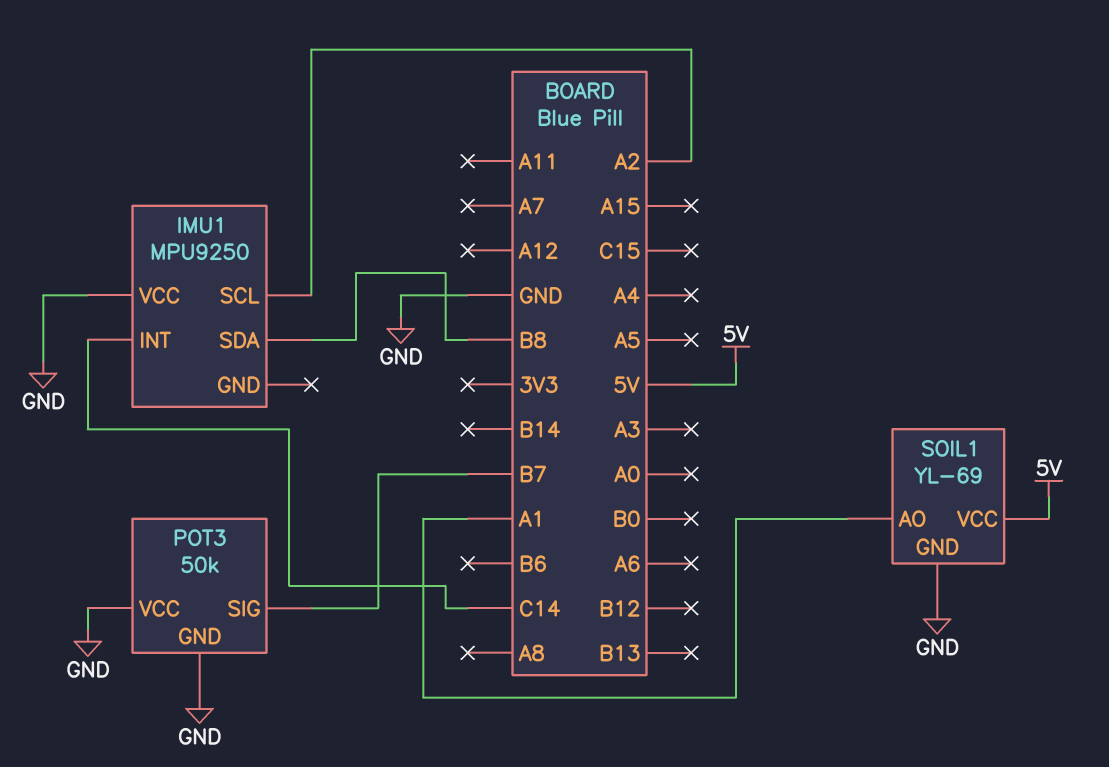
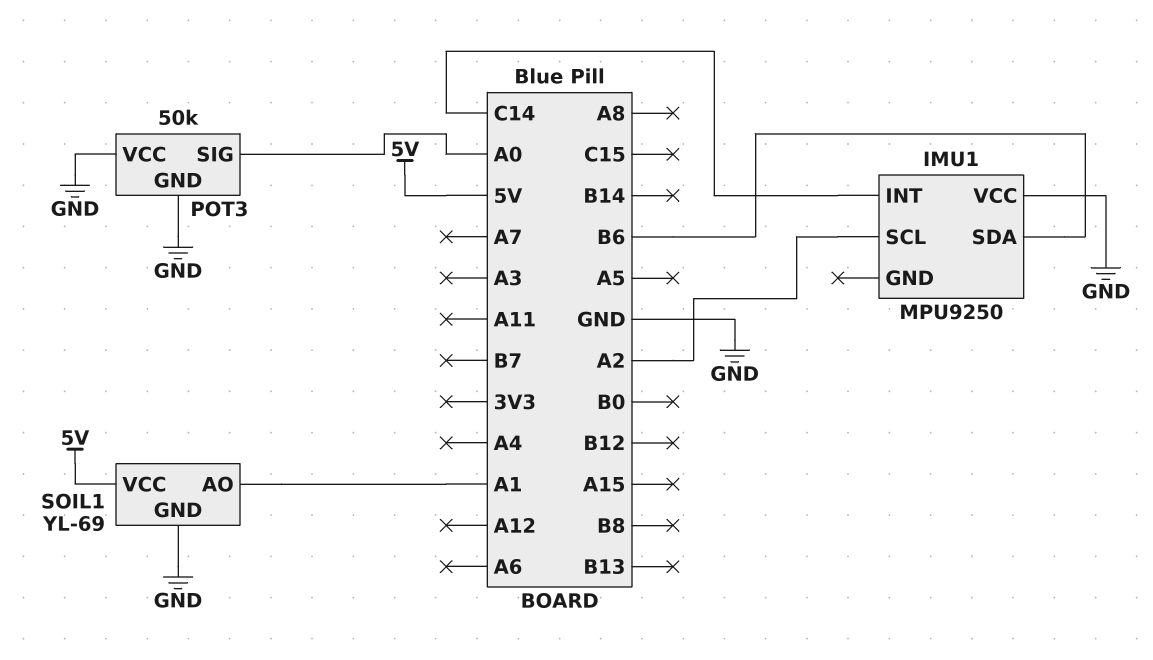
IMU1 pin SDA: B8 -> B6
POT3 pin SIG: B7 -> A0

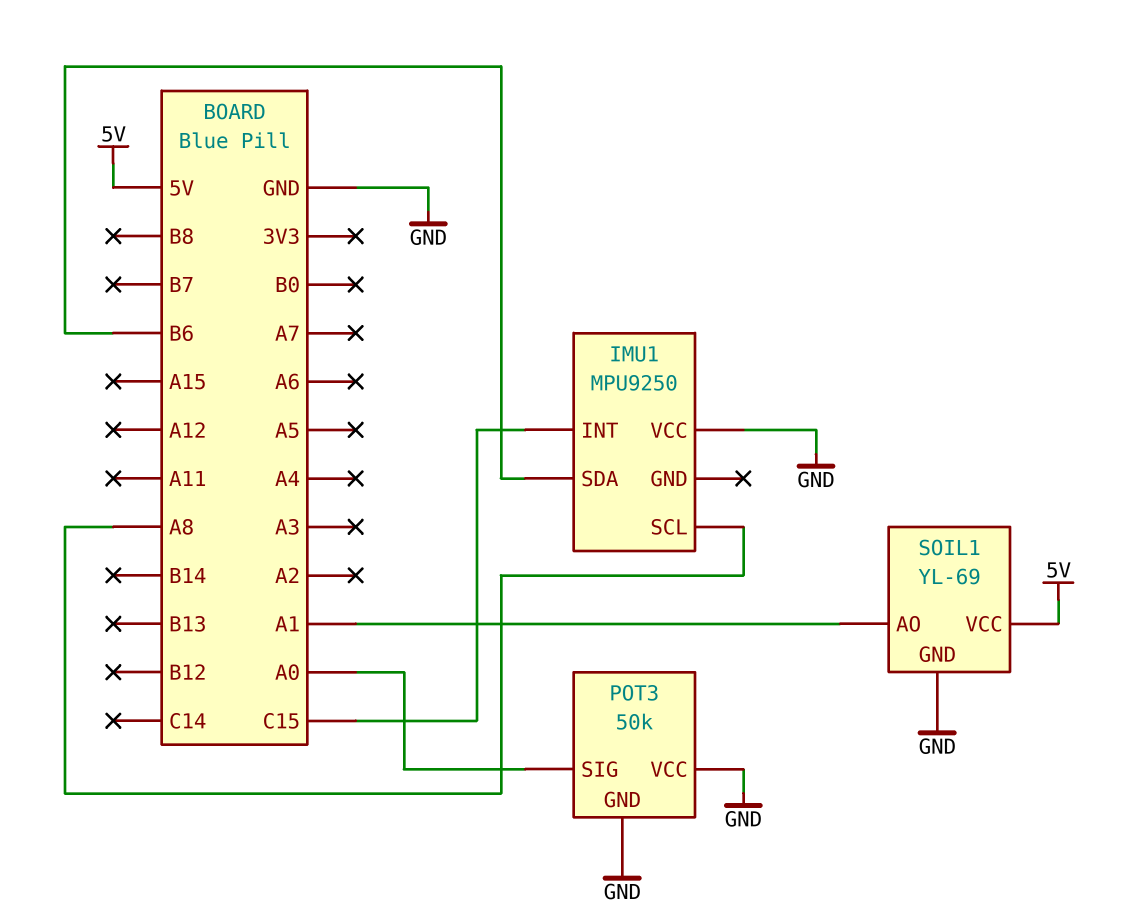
IMU1 pin INT: C14 -> C15
IMU1 pin SCL: A2 -> A8

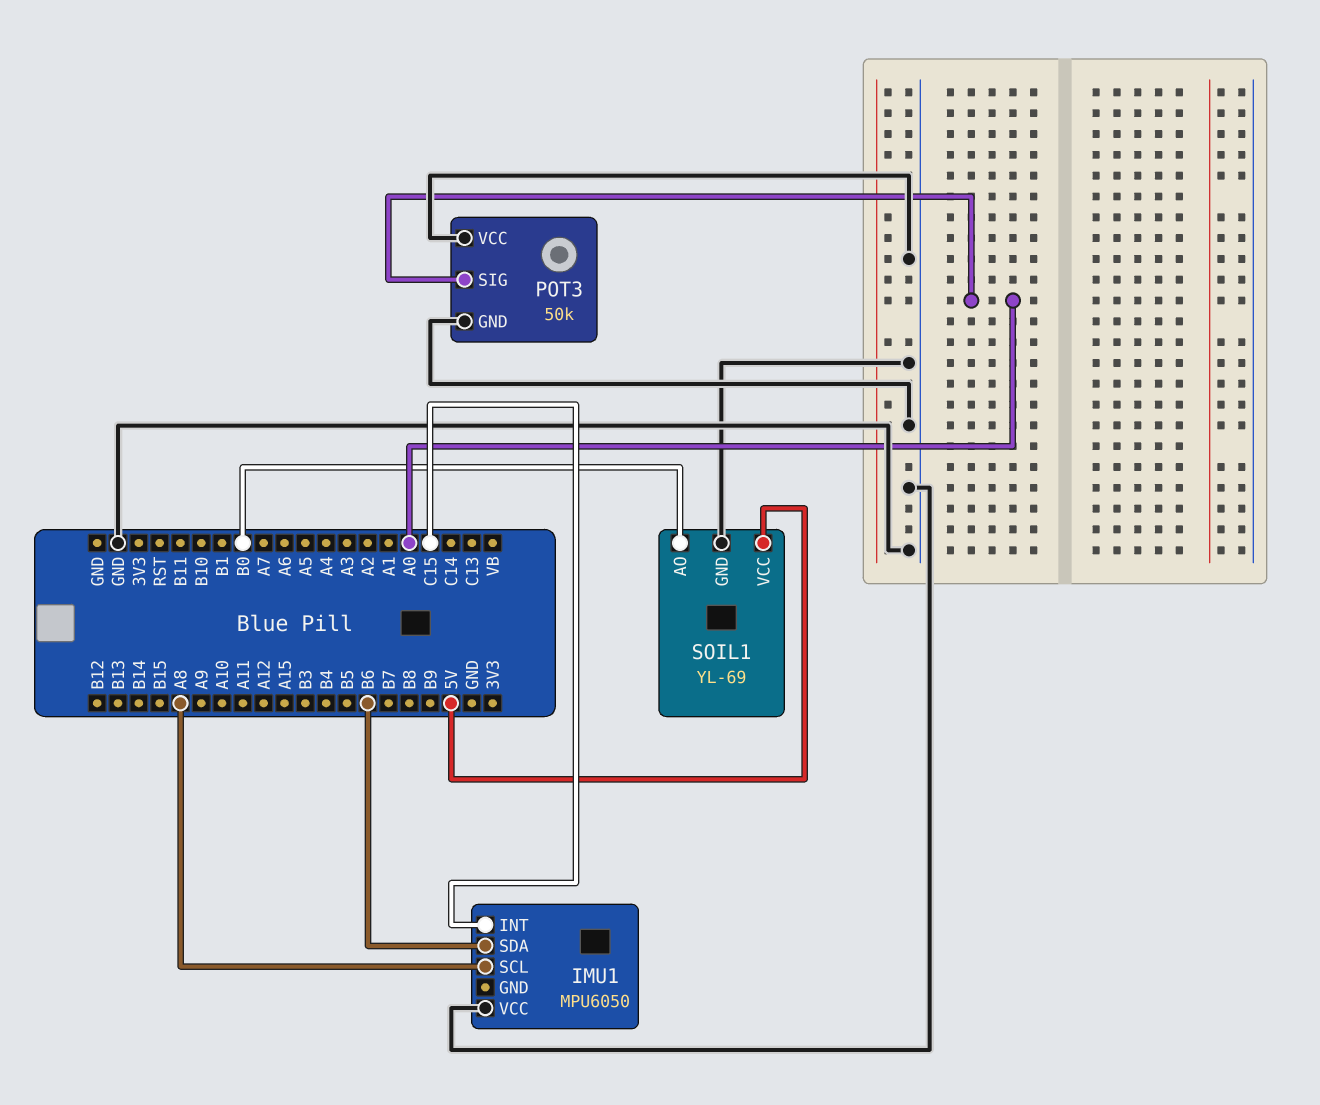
IMU1: MPU9250 -> MPU6050
SOIL1 pin AO: A1 -> B0

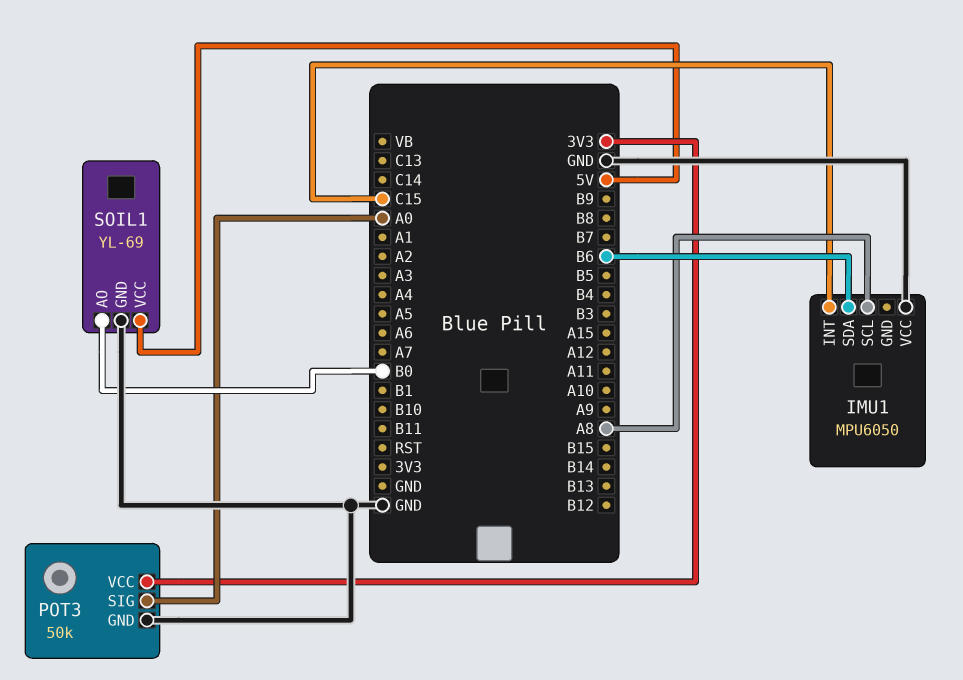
POT3 pin VCC: GND -> 3V3

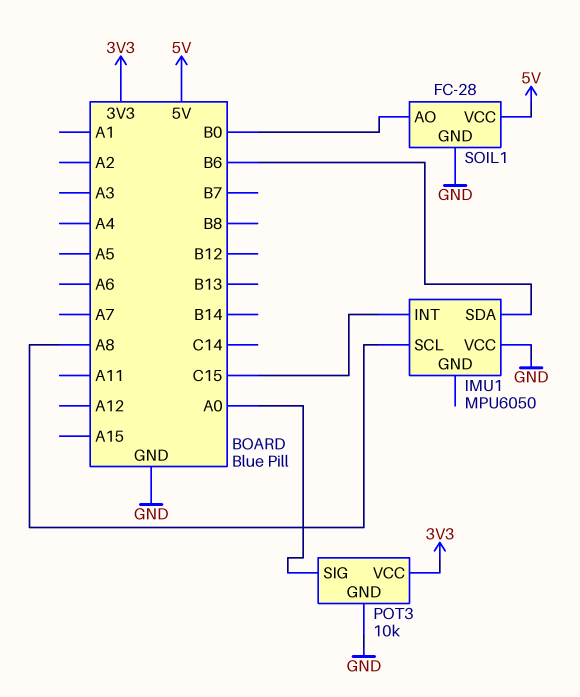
POT3: 50k -> 10k
SOIL1: YL-69 -> FC-28

